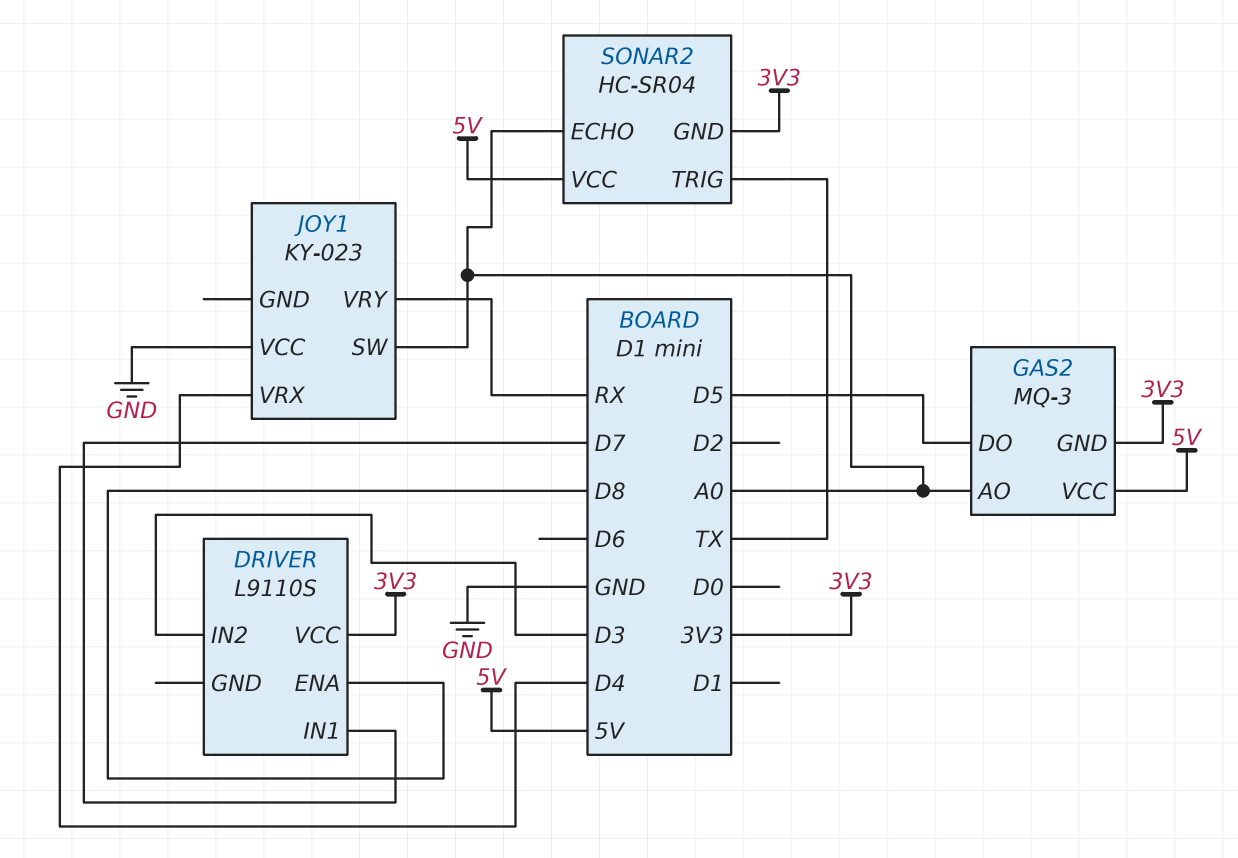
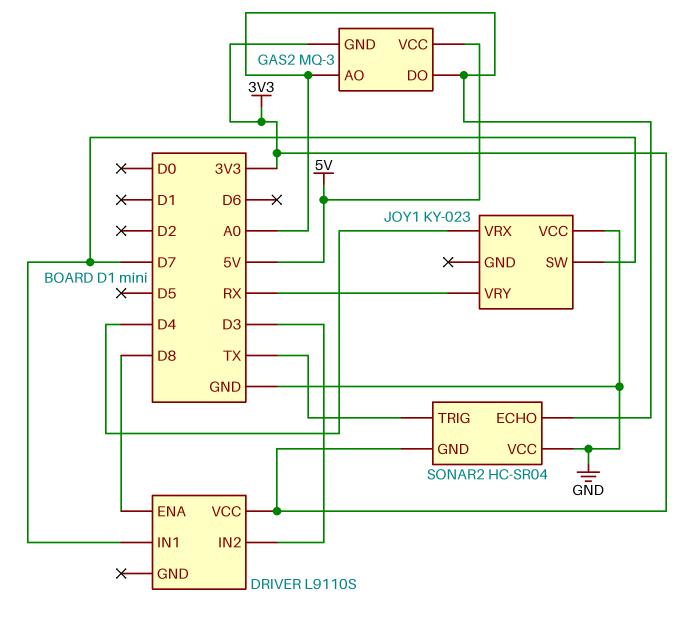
GAS2 pin DO: D5 -> A0
JOY1 pin SW: A0 -> D7
SONAR2 pin VCC: 5V -> GND

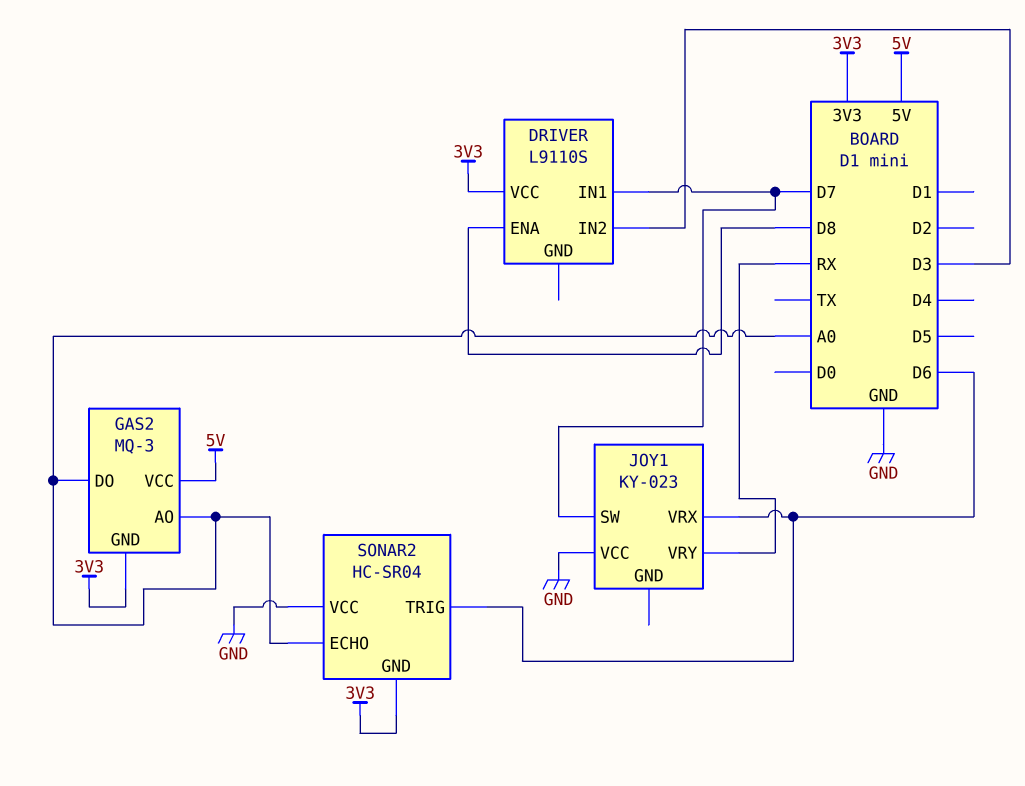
JOY1 pin VRX: D4 -> D6
SONAR2 pin TRIG: TX -> D6

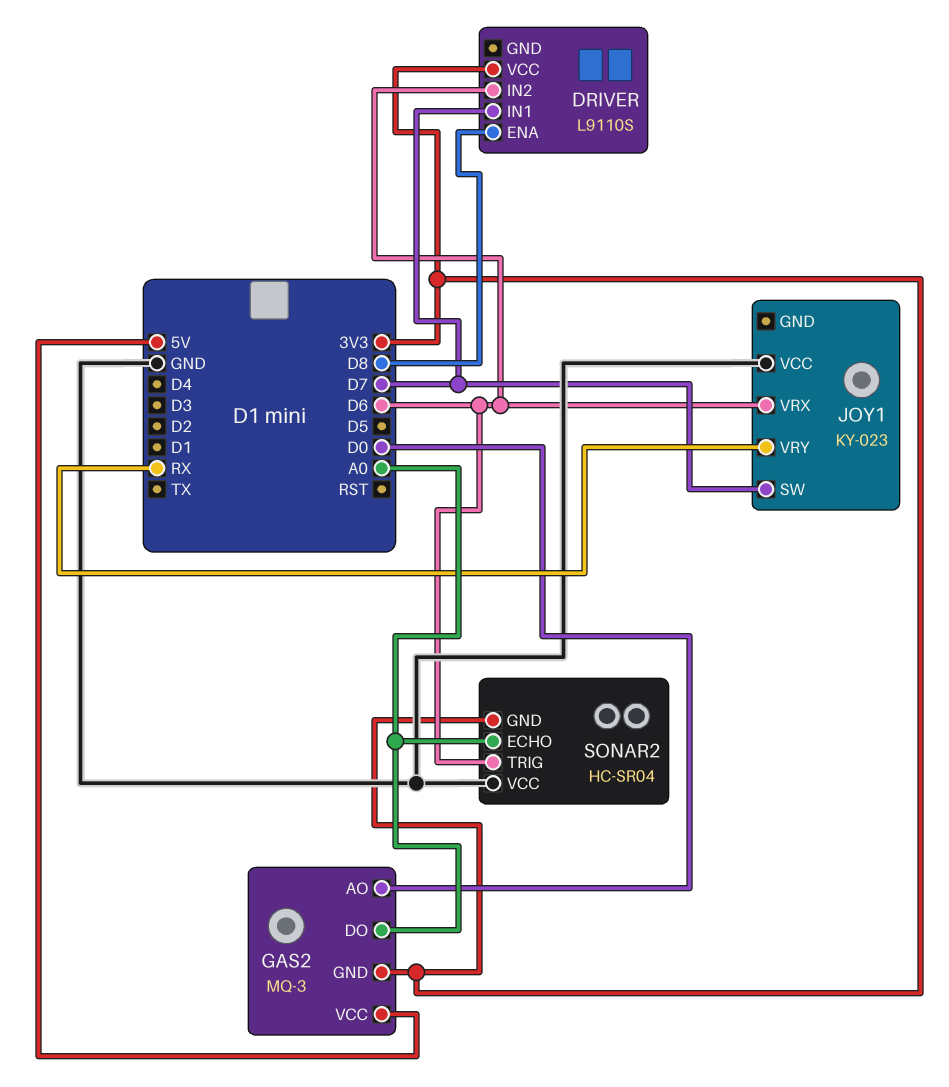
DRIVER pin IN2: D3 -> D6
GAS2 pin AO: A0 -> D0

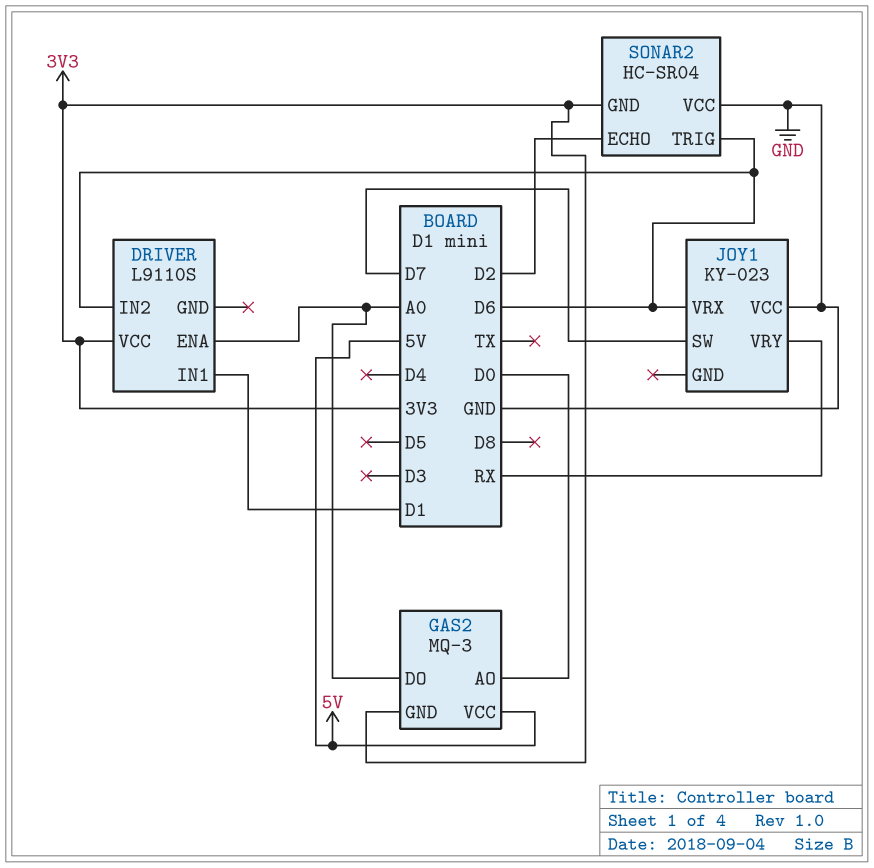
DRIVER pin ENA: D8 -> A0
DRIVER pin IN1: D7 -> D1
SONAR2 pin ECHO: A0 -> D2

